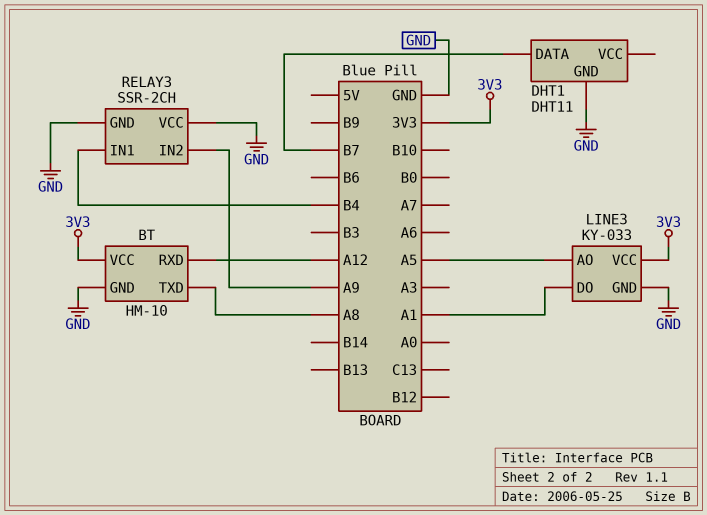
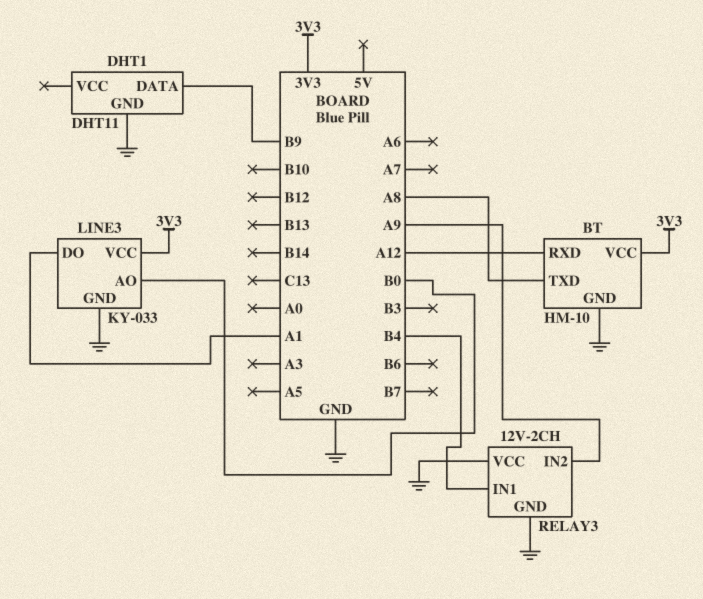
DHT1 pin DATA: B7 -> B9
LINE3 pin AO: A5 -> B0
RELAY3: SSR-2CH -> 12V-2CH

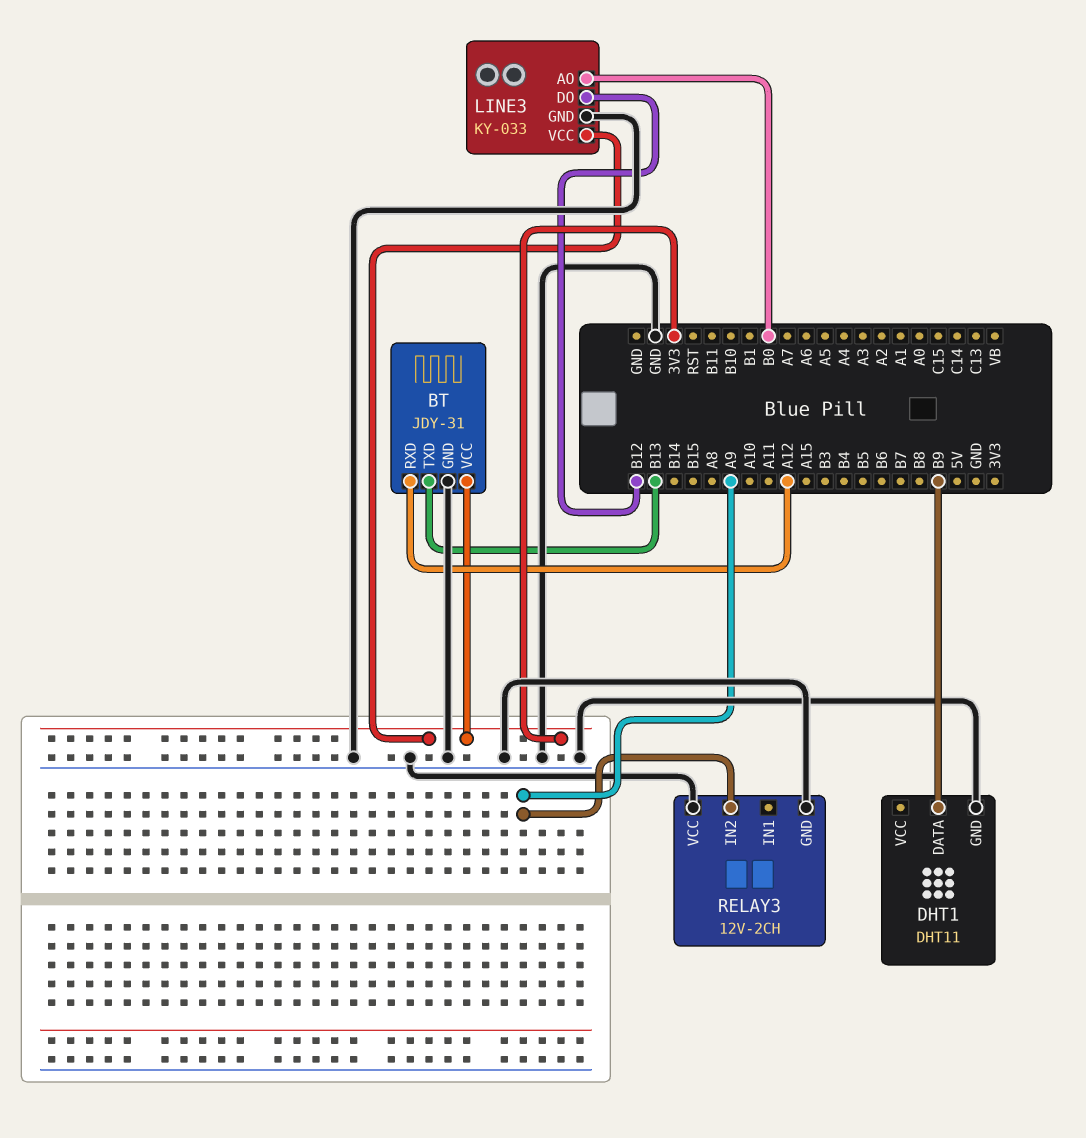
BT: HM-10 -> JDY-31
BT pin TXD: A8 -> B13
LINE3 pin DO: A1 -> B12
RELAY3 pin IN1: B4 -> none

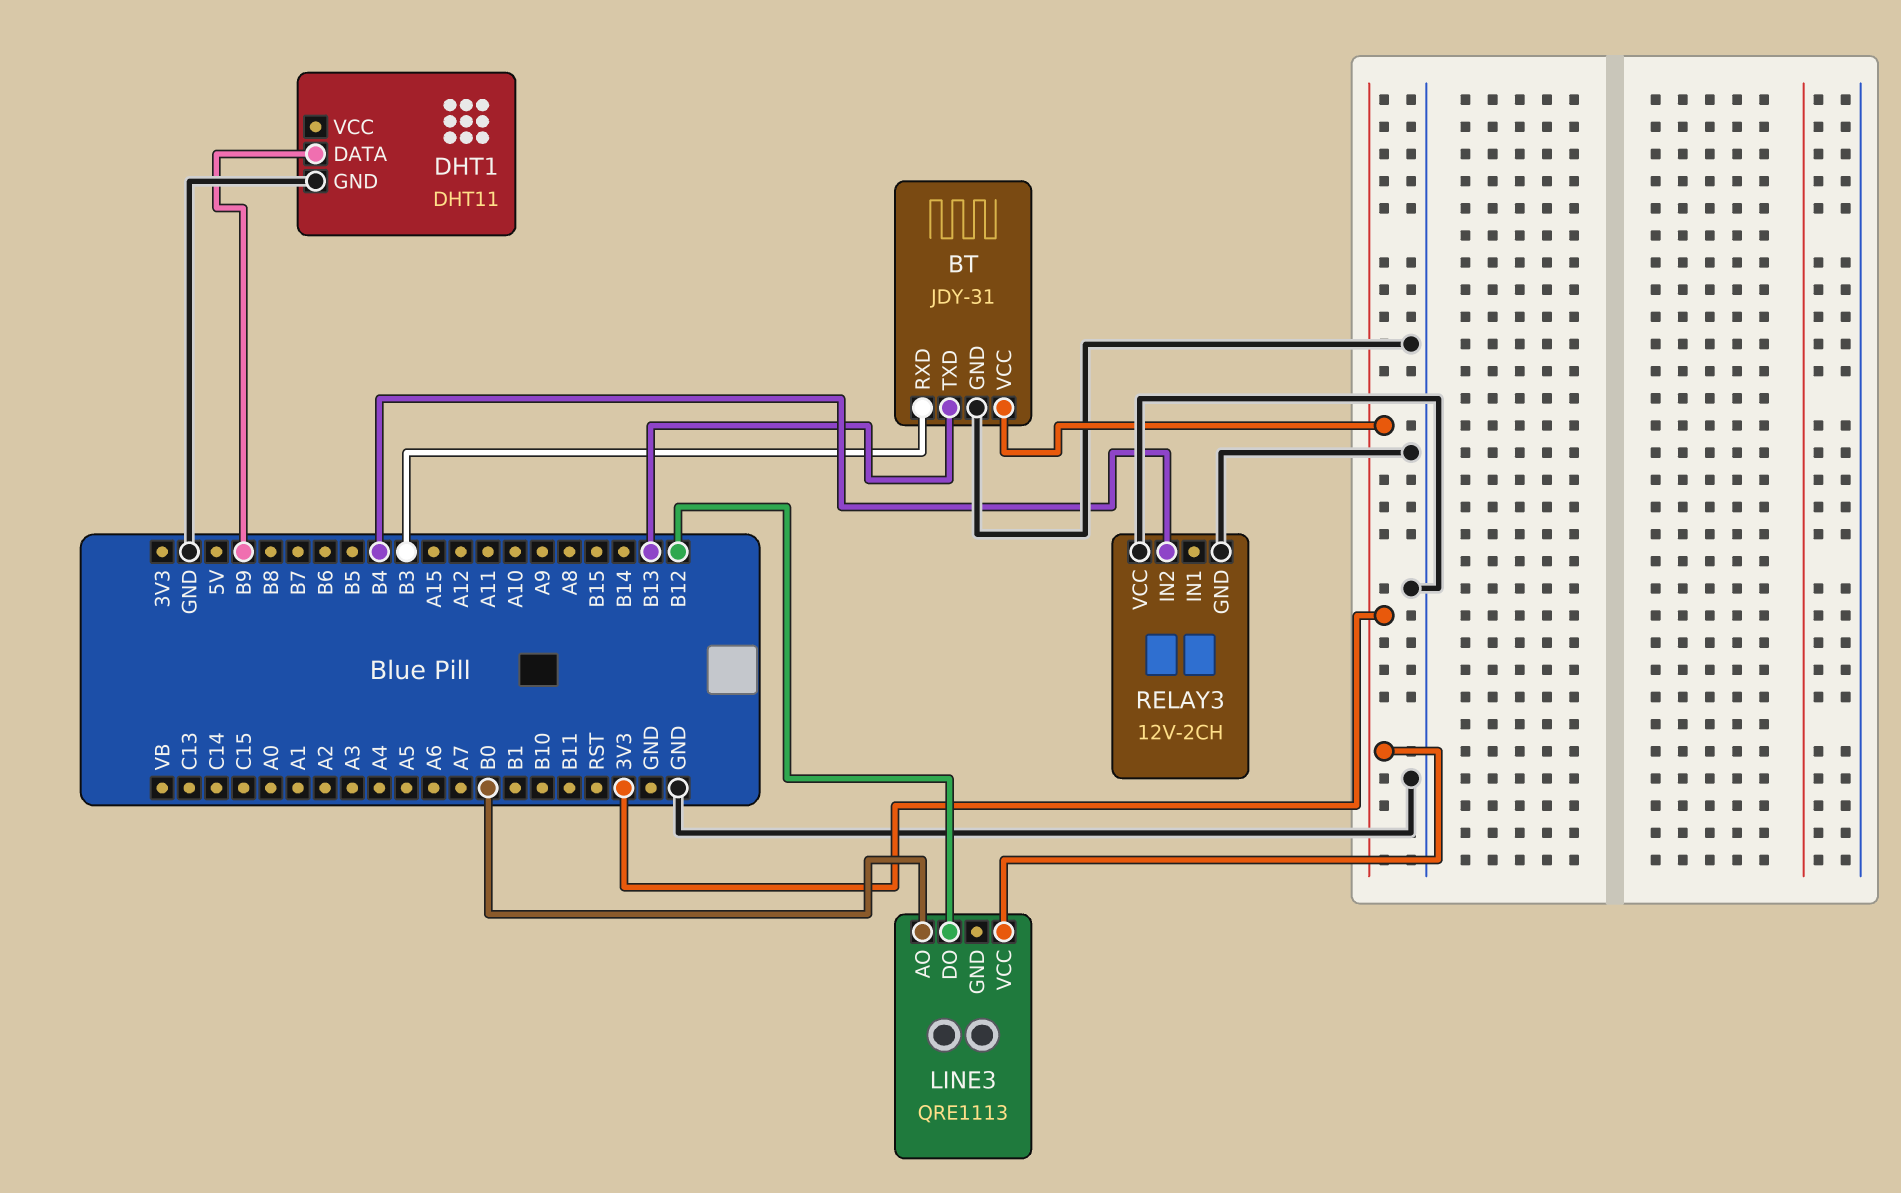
BT pin RXD: A12 -> B3
LINE3: KY-033 -> QRE1113
LINE3 pin GND: GND -> none
RELAY3 pin IN2: A9 -> B4

